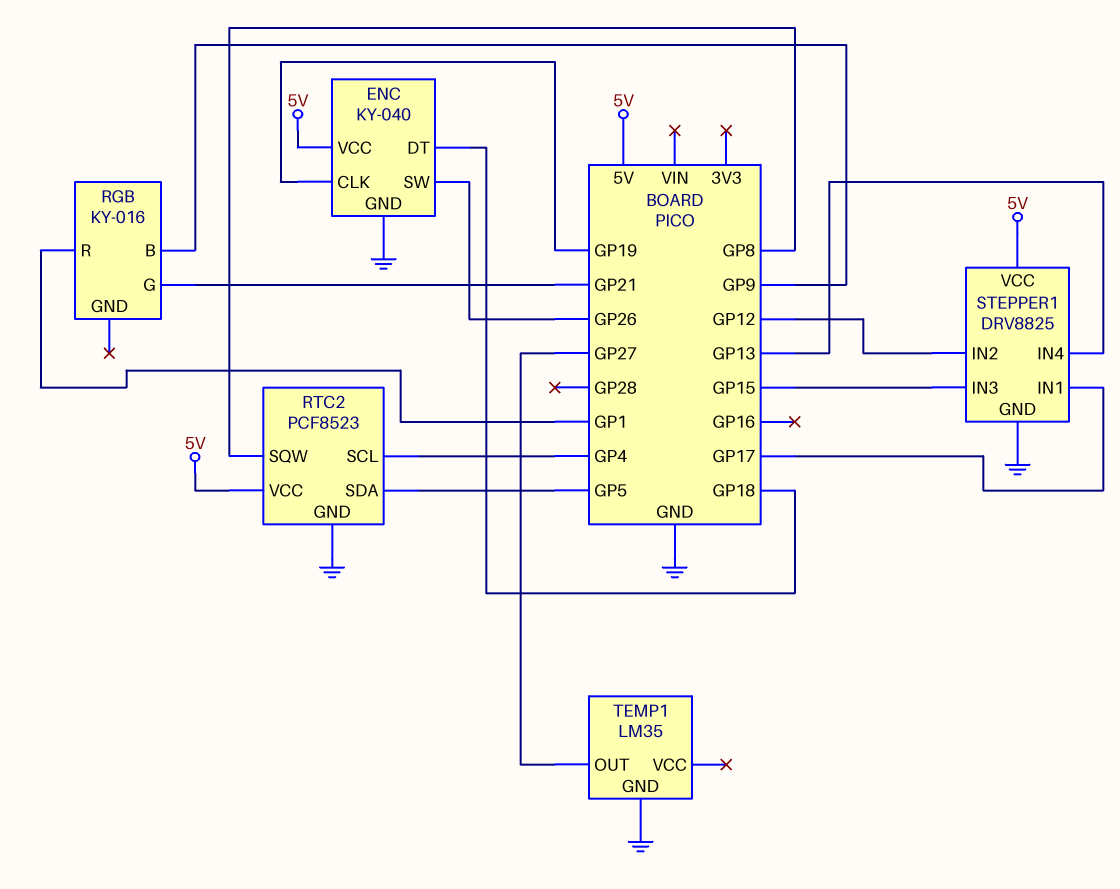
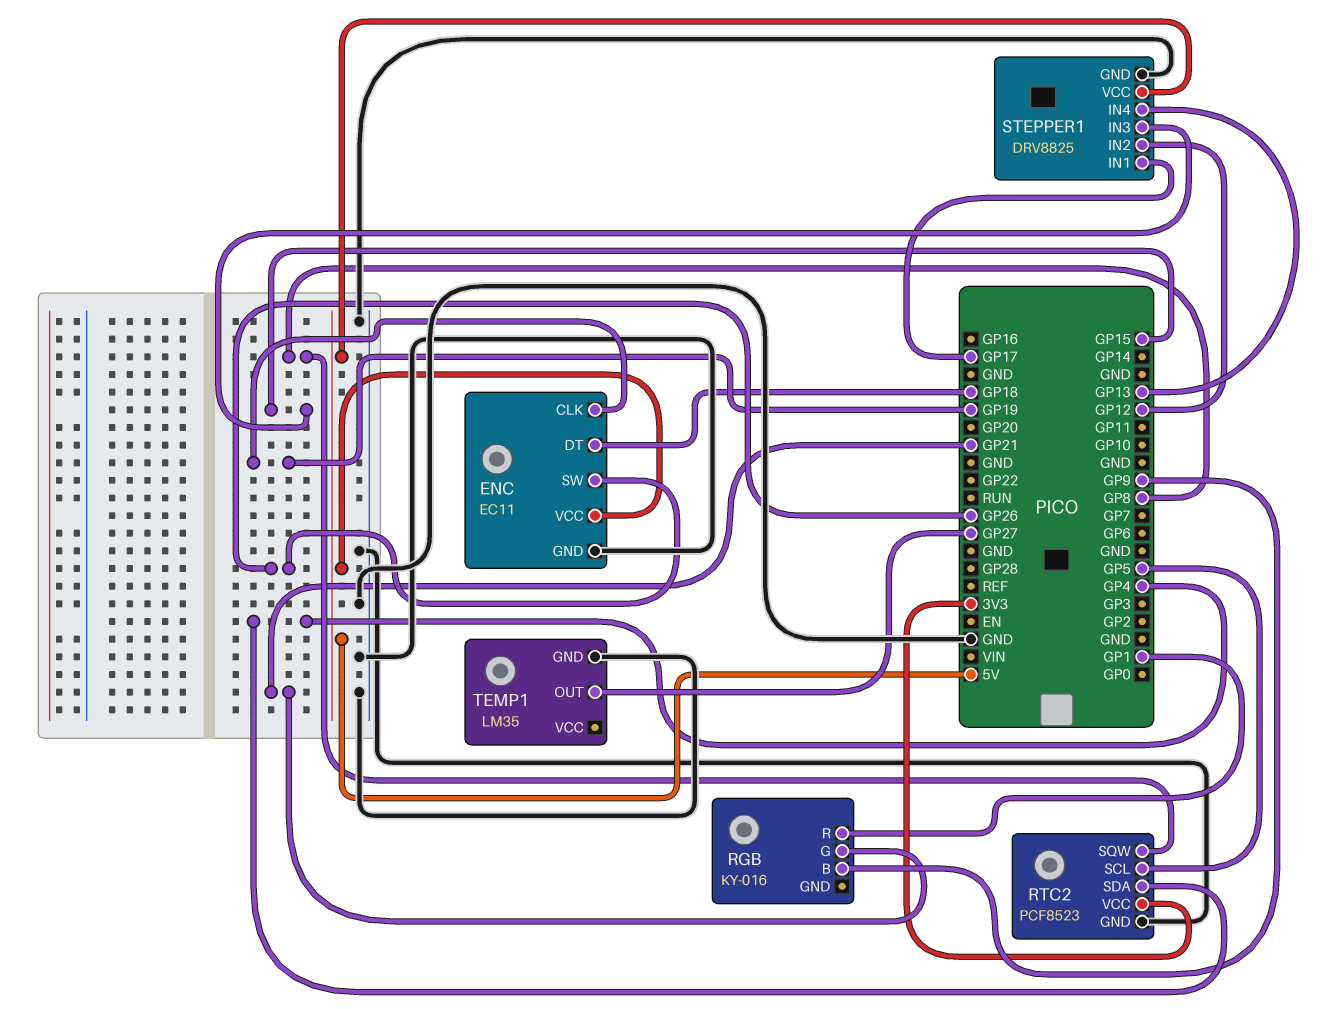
ENC: KY-040 -> EC11
RTC2 pin SCL: GP4 -> GP5
RTC2 pin SDA: GP5 -> GP4
RTC2 pin VCC: 5V -> 3V3

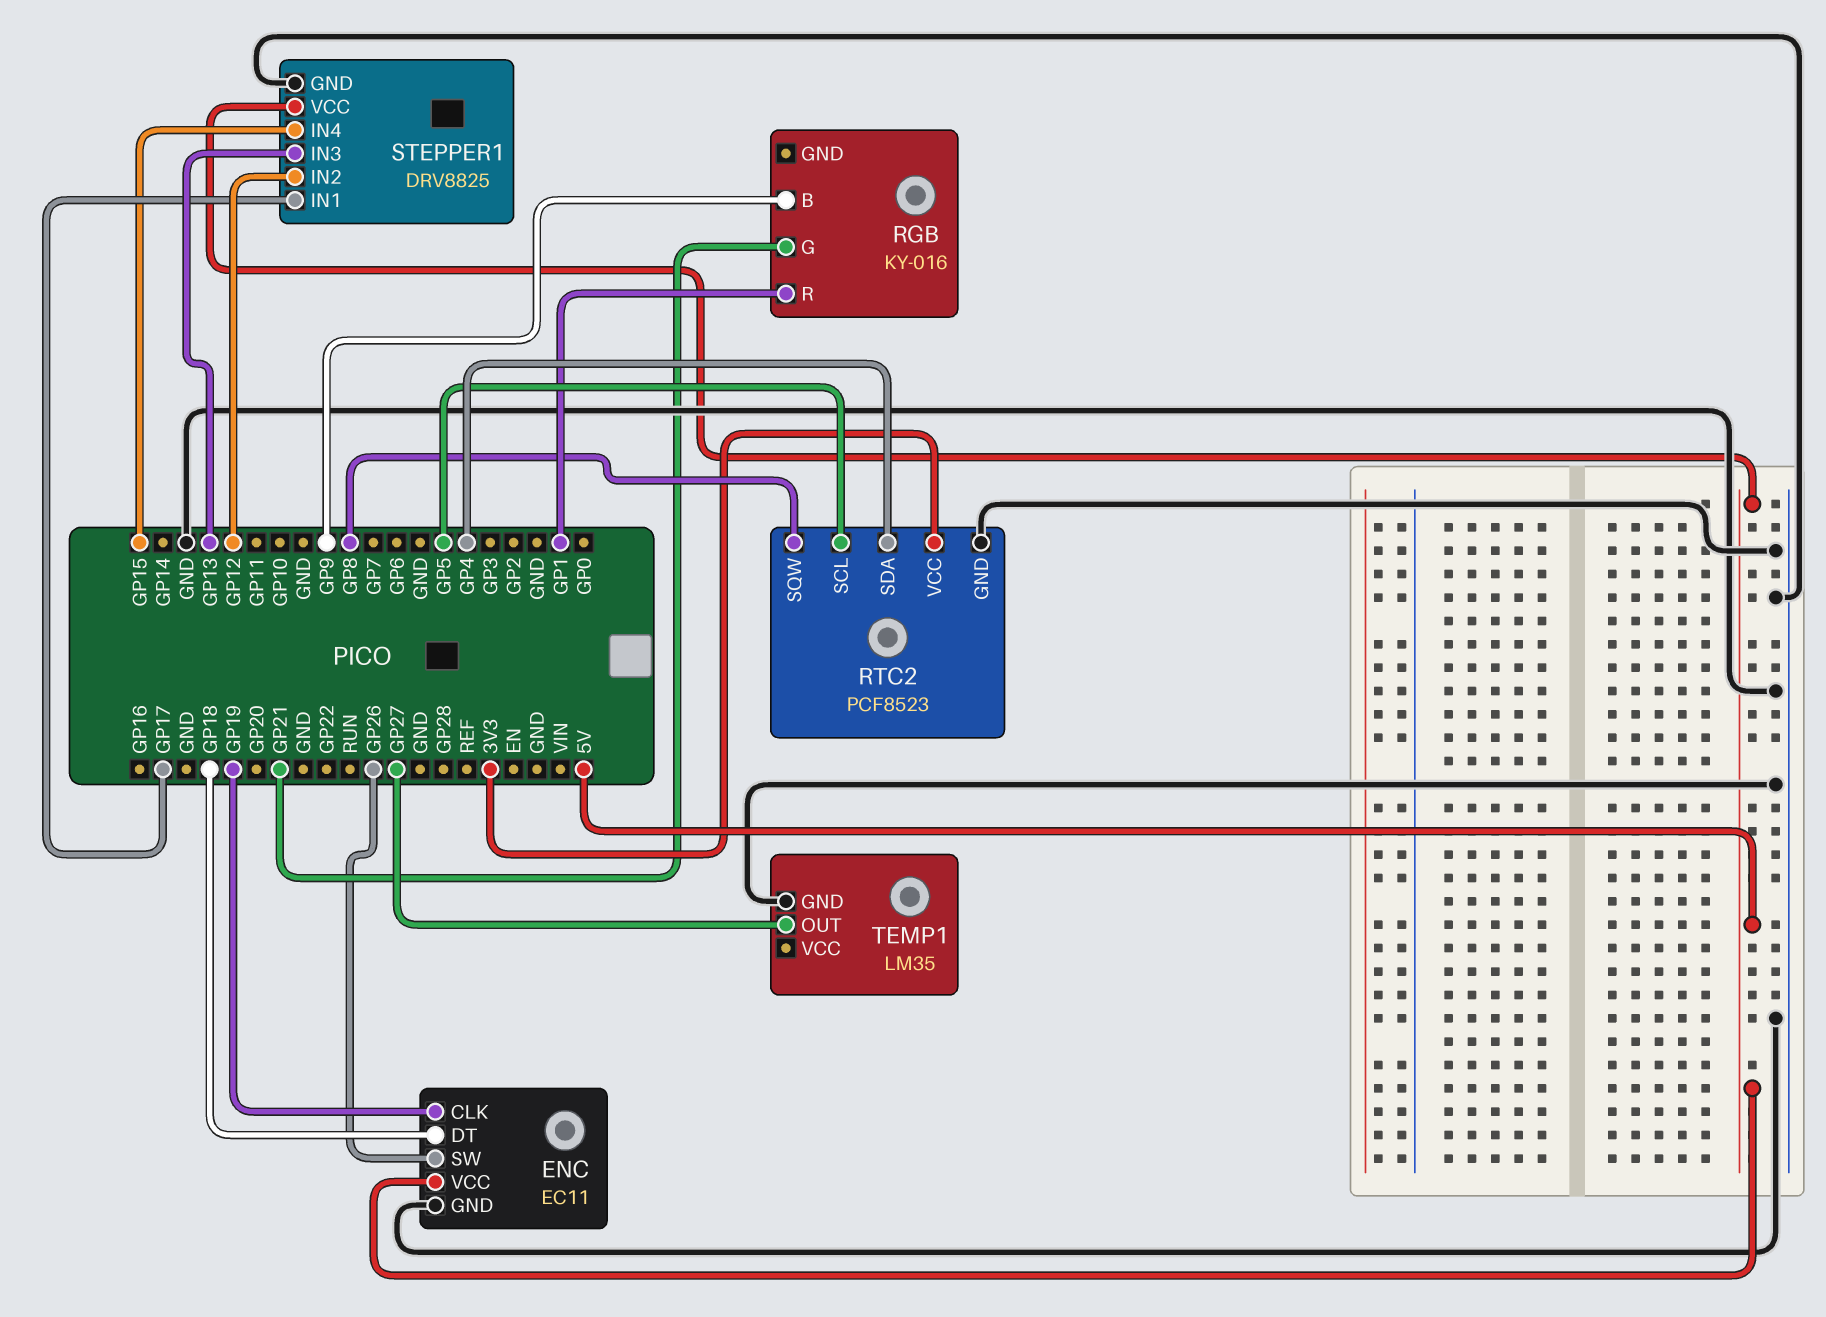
STEPPER1 pin IN3: GP15 -> GP13
STEPPER1 pin IN4: GP13 -> GP15

